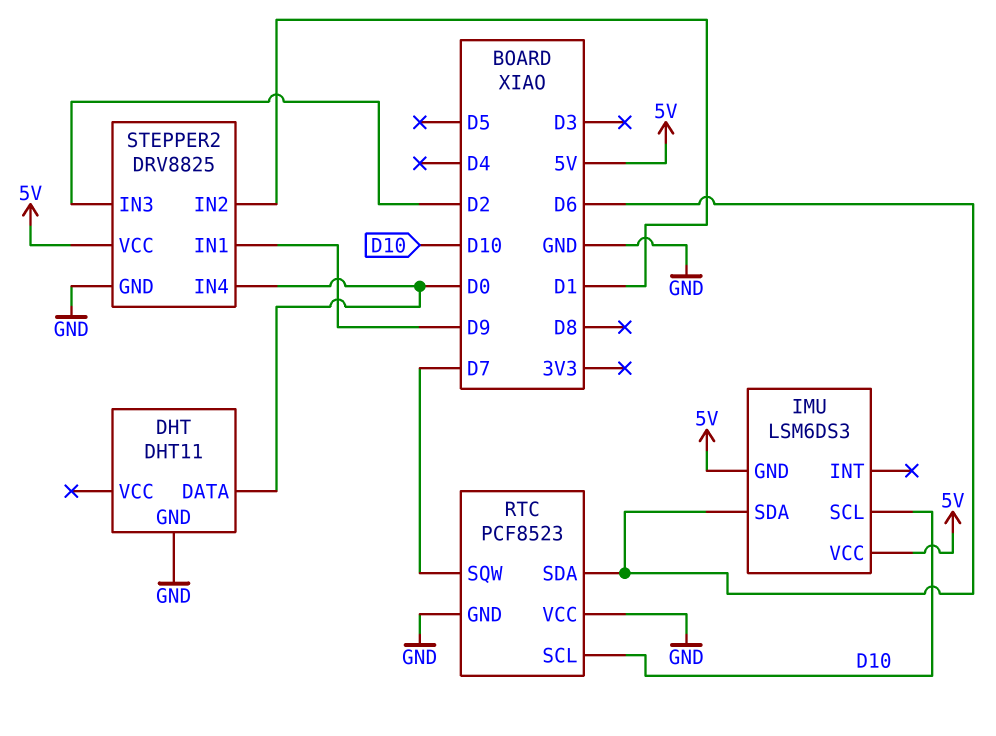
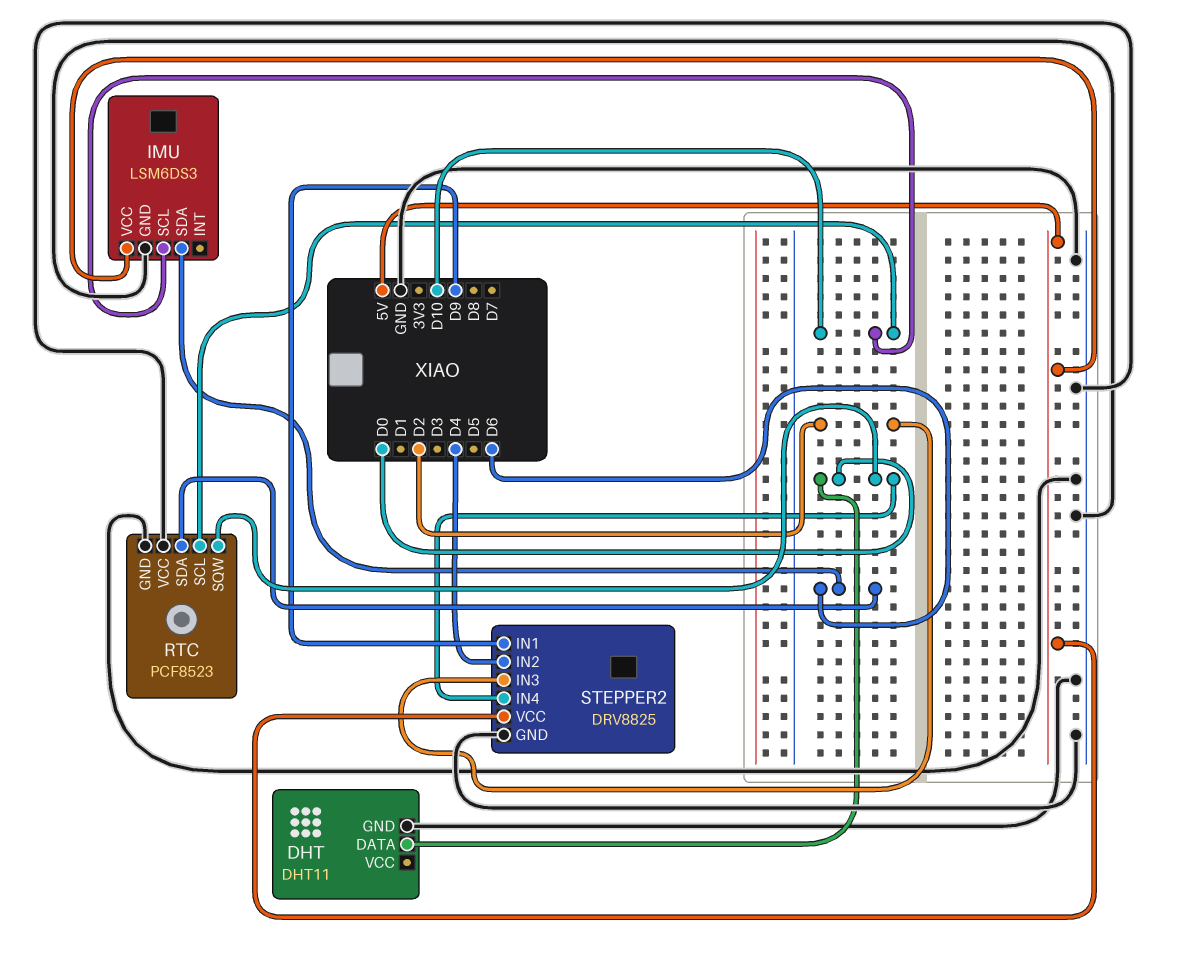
IMU pin GND: 5V -> GND
RTC pin SQW: D7 -> D0
STEPPER2 pin IN2: D1 -> D4

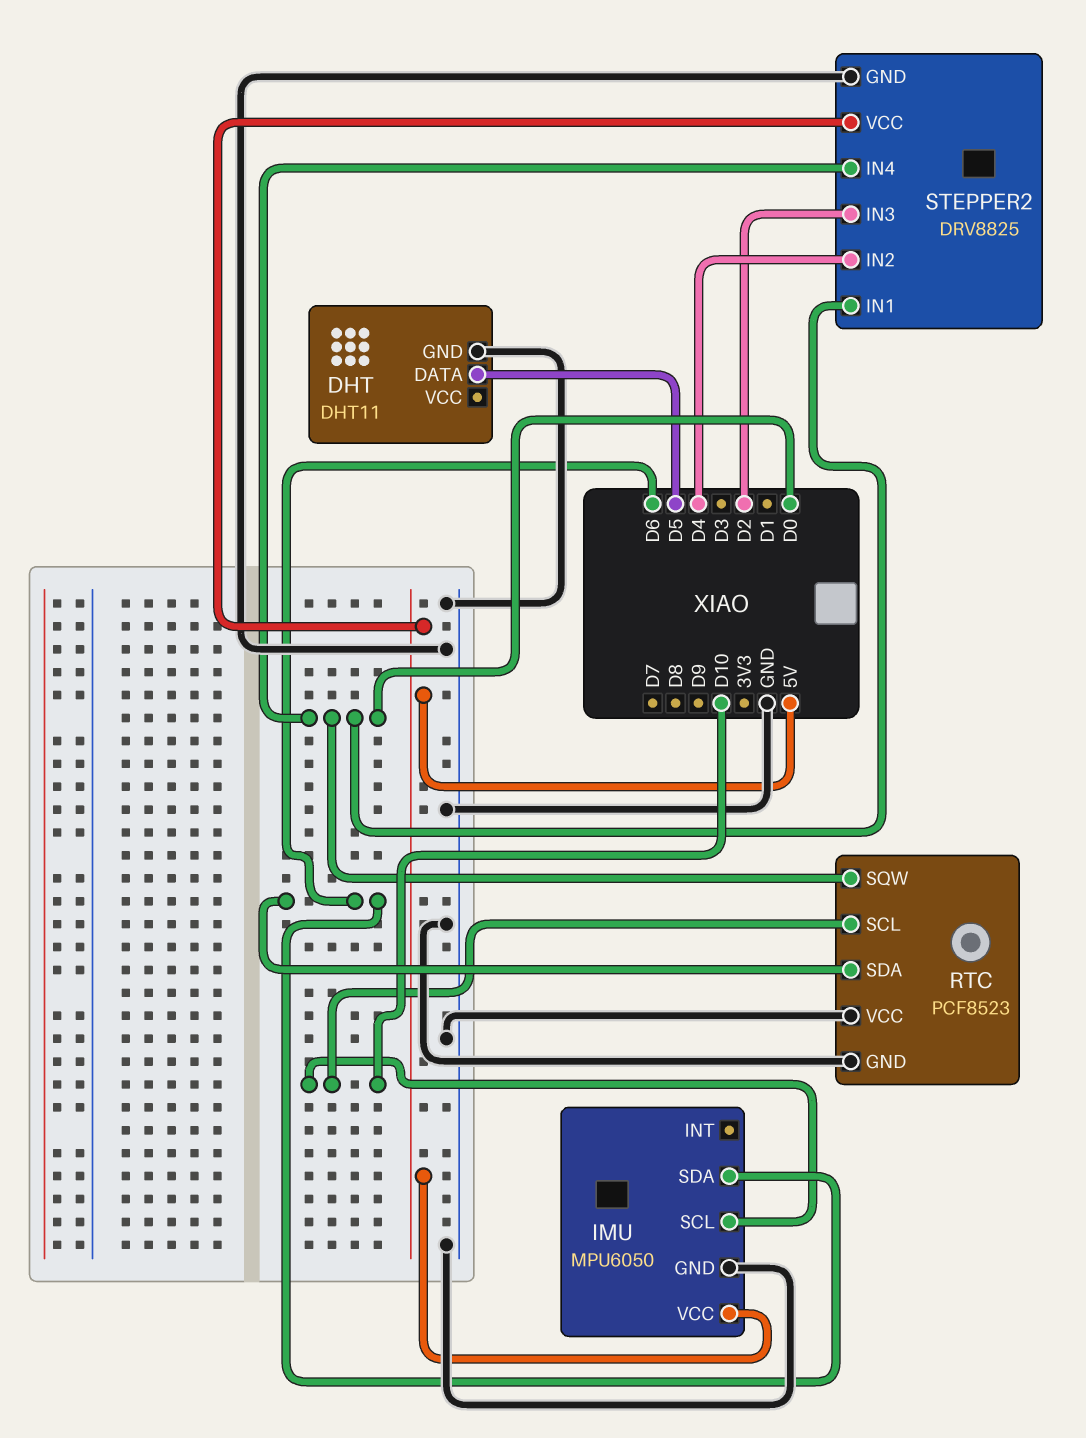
DHT pin DATA: D0 -> D5
IMU: LSM6DS3 -> MPU6050
STEPPER2 pin IN1: D9 -> D0

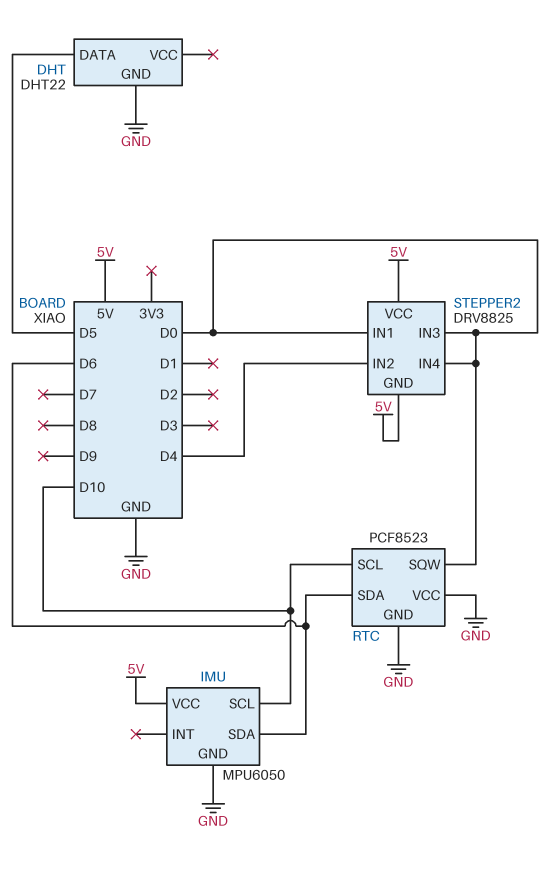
DHT: DHT11 -> DHT22
STEPPER2 pin GND: GND -> 5V
STEPPER2 pin IN3: D2 -> D0

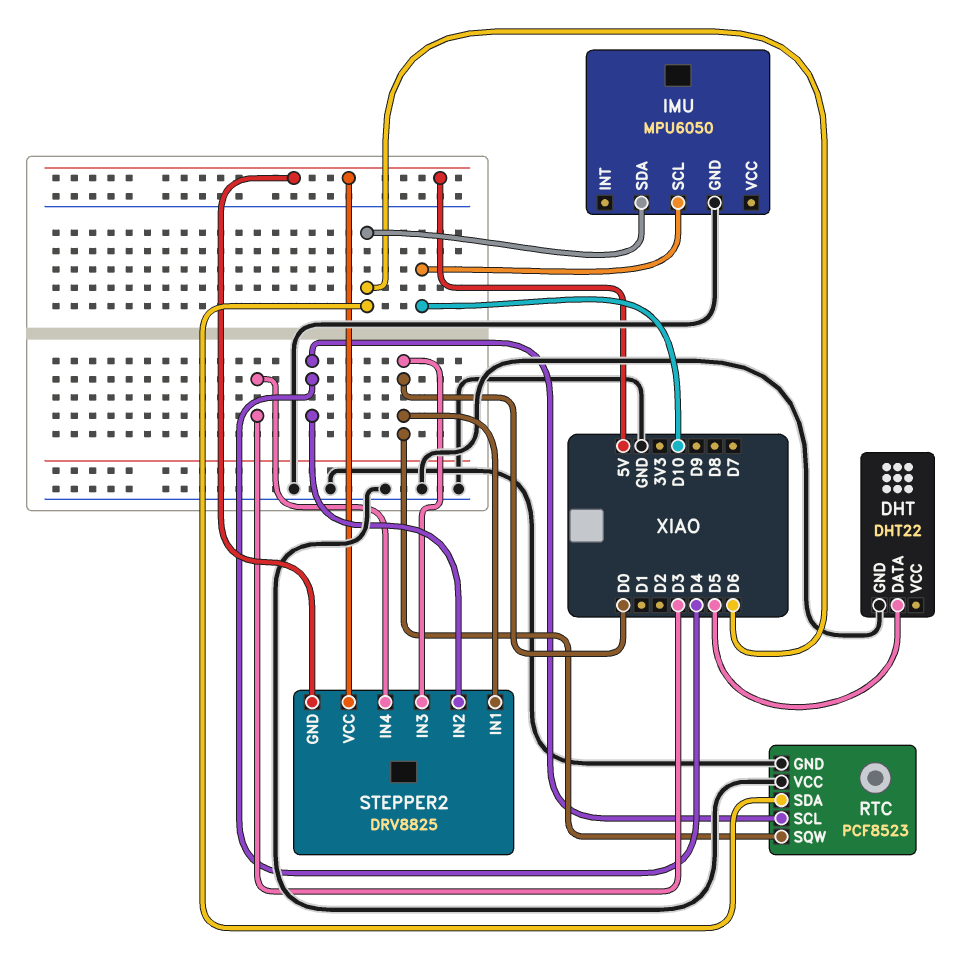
IMU pin VCC: 5V -> none
RTC pin SCL: D10 -> D4
STEPPER2 pin IN4: D0 -> D3

